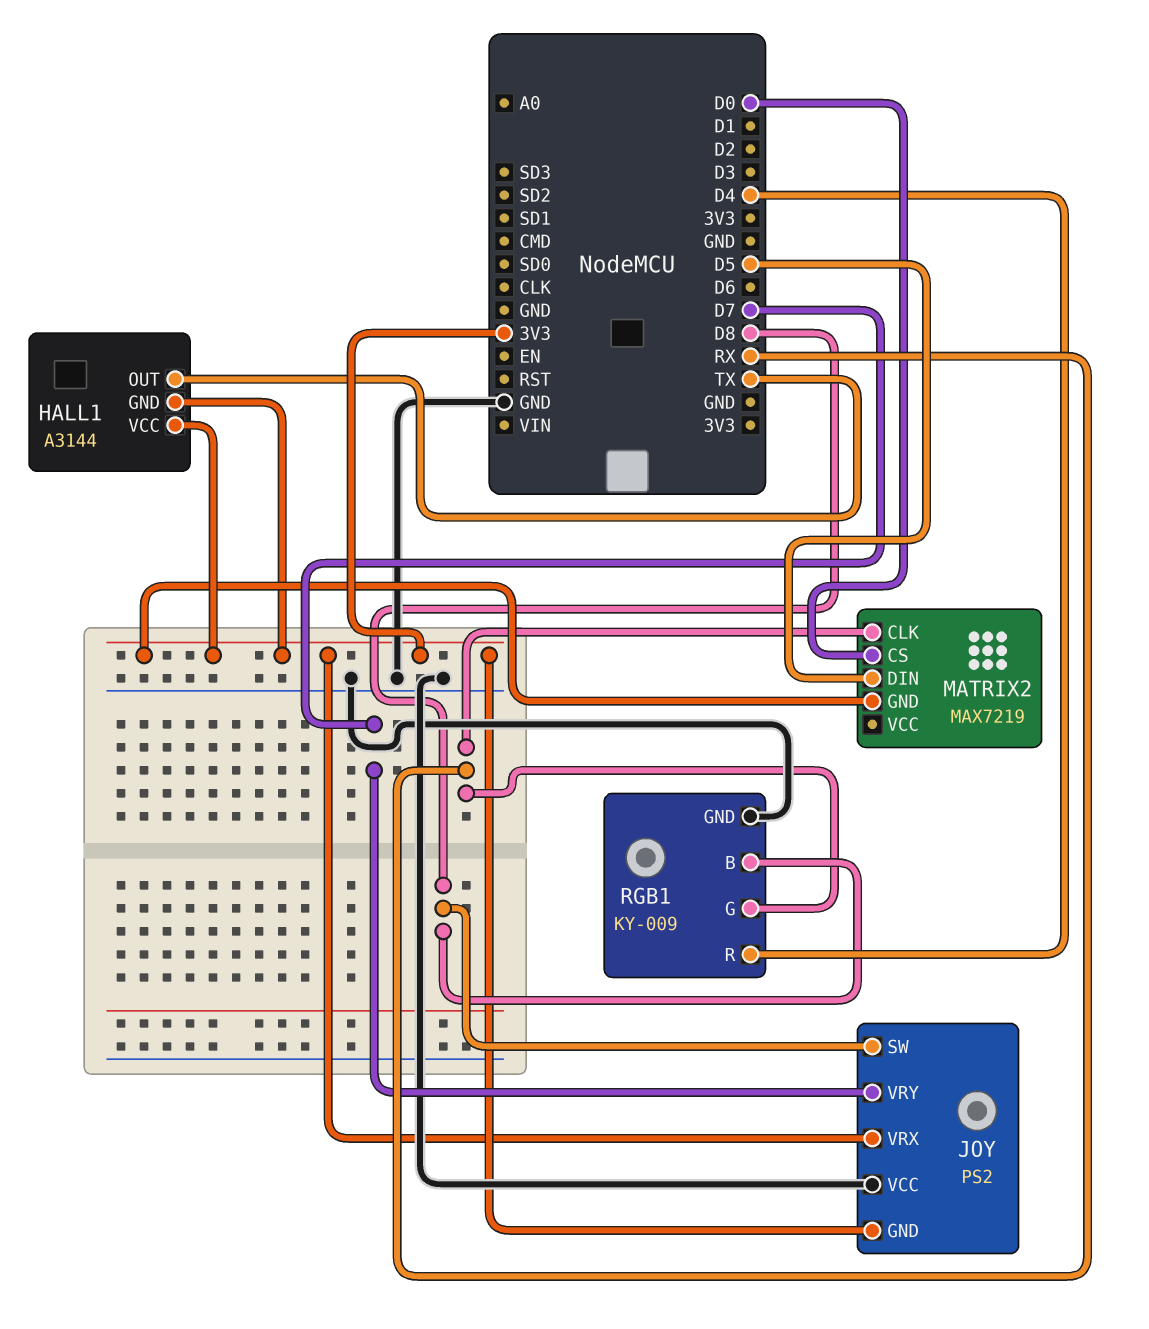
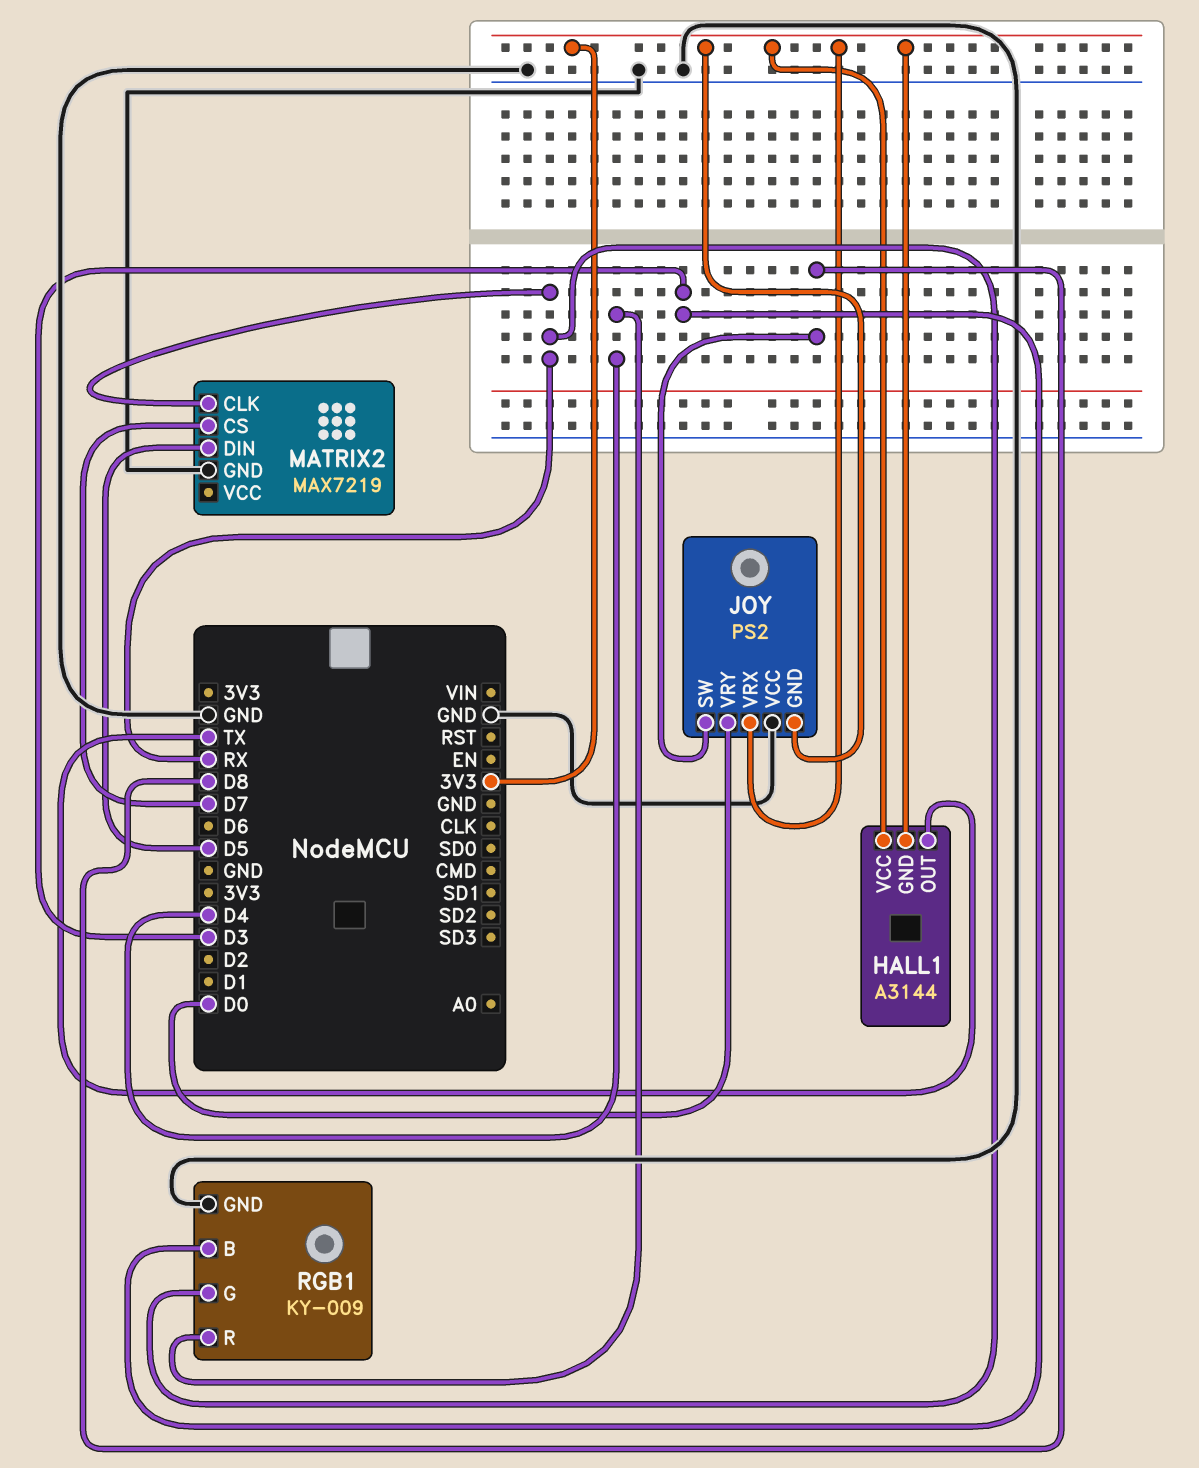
JOY pin VRY: D7 -> D0
MATRIX2 pin CS: D0 -> D7
MATRIX2 pin GND: 3V3 -> GND
RGB1 pin B: D8 -> D3

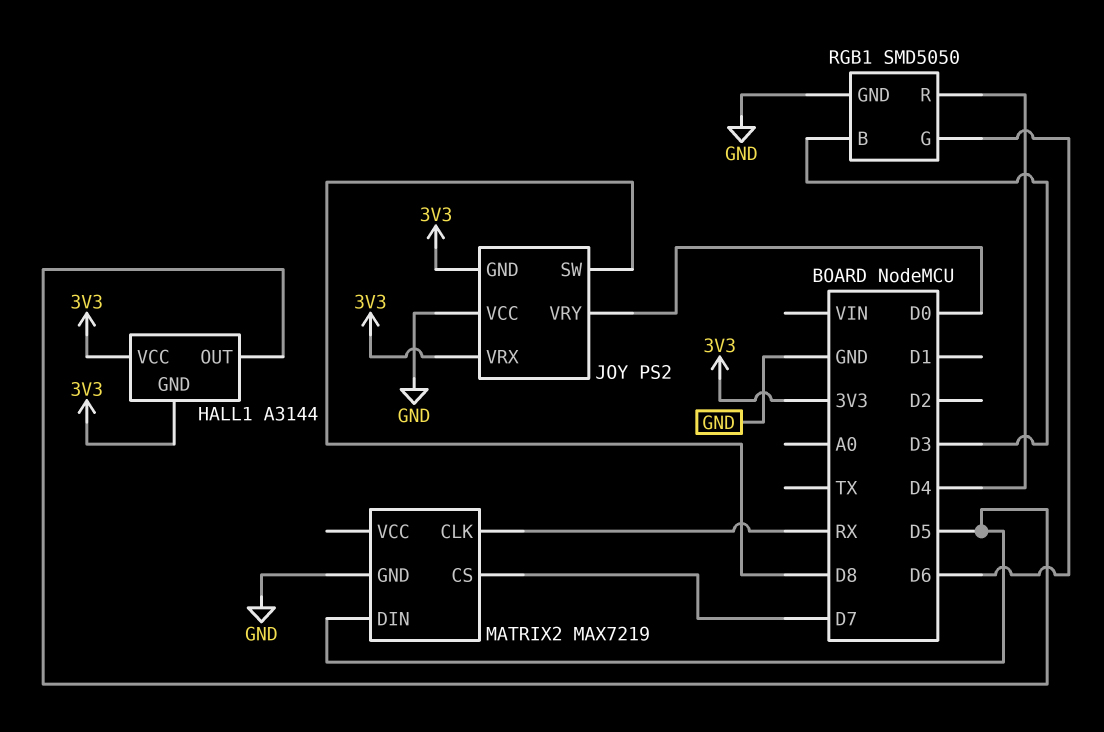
HALL1 pin OUT: TX -> D5
RGB1: KY-009 -> SMD5050
RGB1 pin G: RX -> D6

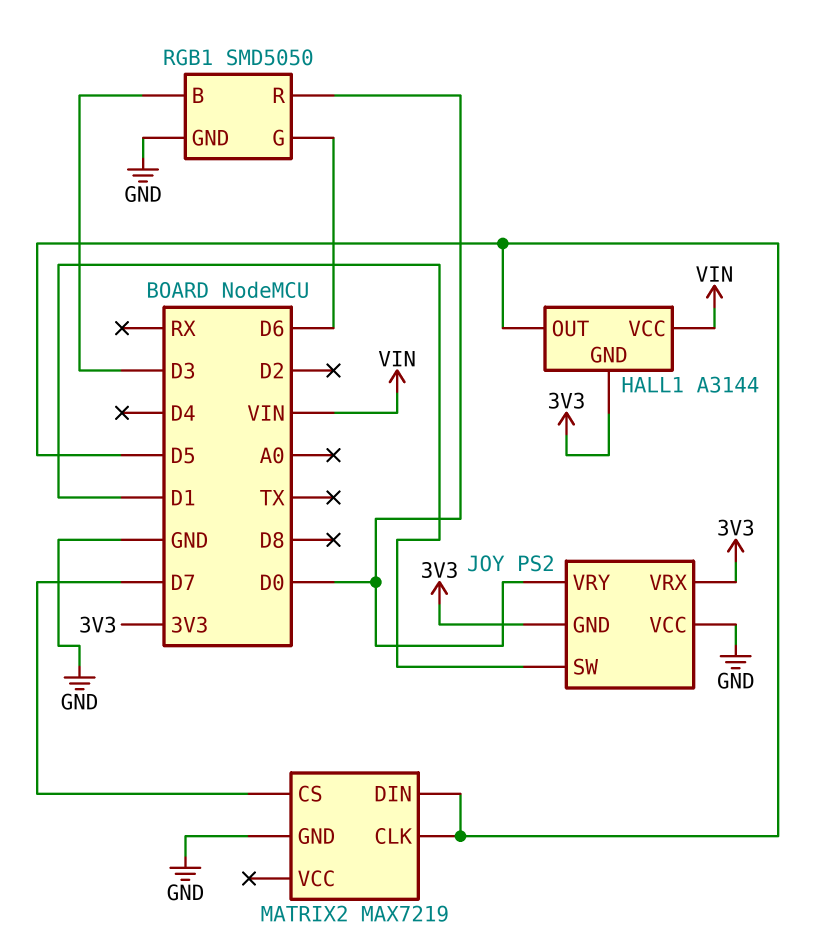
HALL1 pin VCC: 3V3 -> VIN
JOY pin SW: D8 -> D1
MATRIX2 pin CLK: RX -> D5
RGB1 pin R: D4 -> D0

